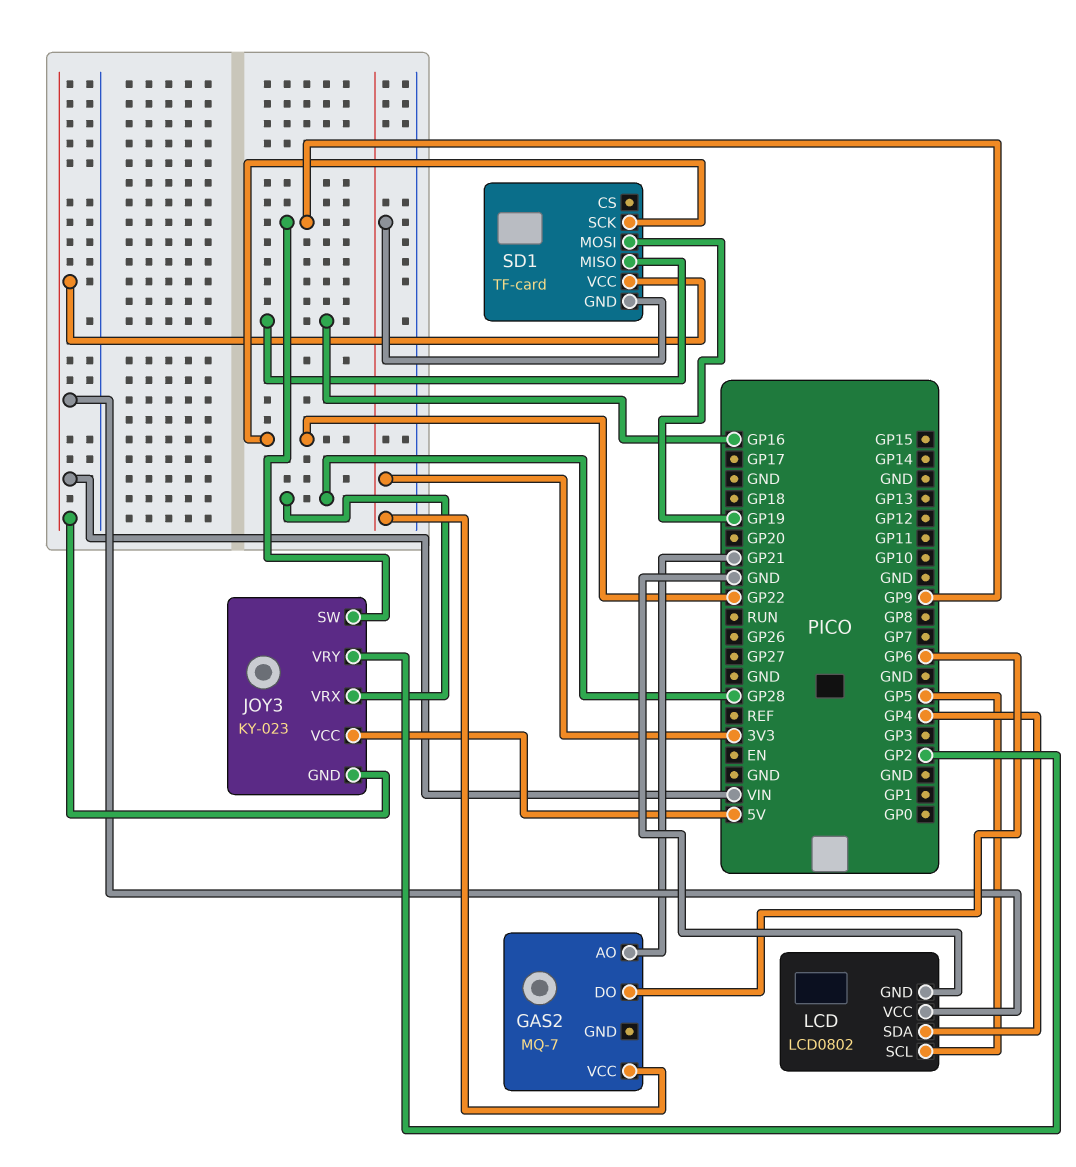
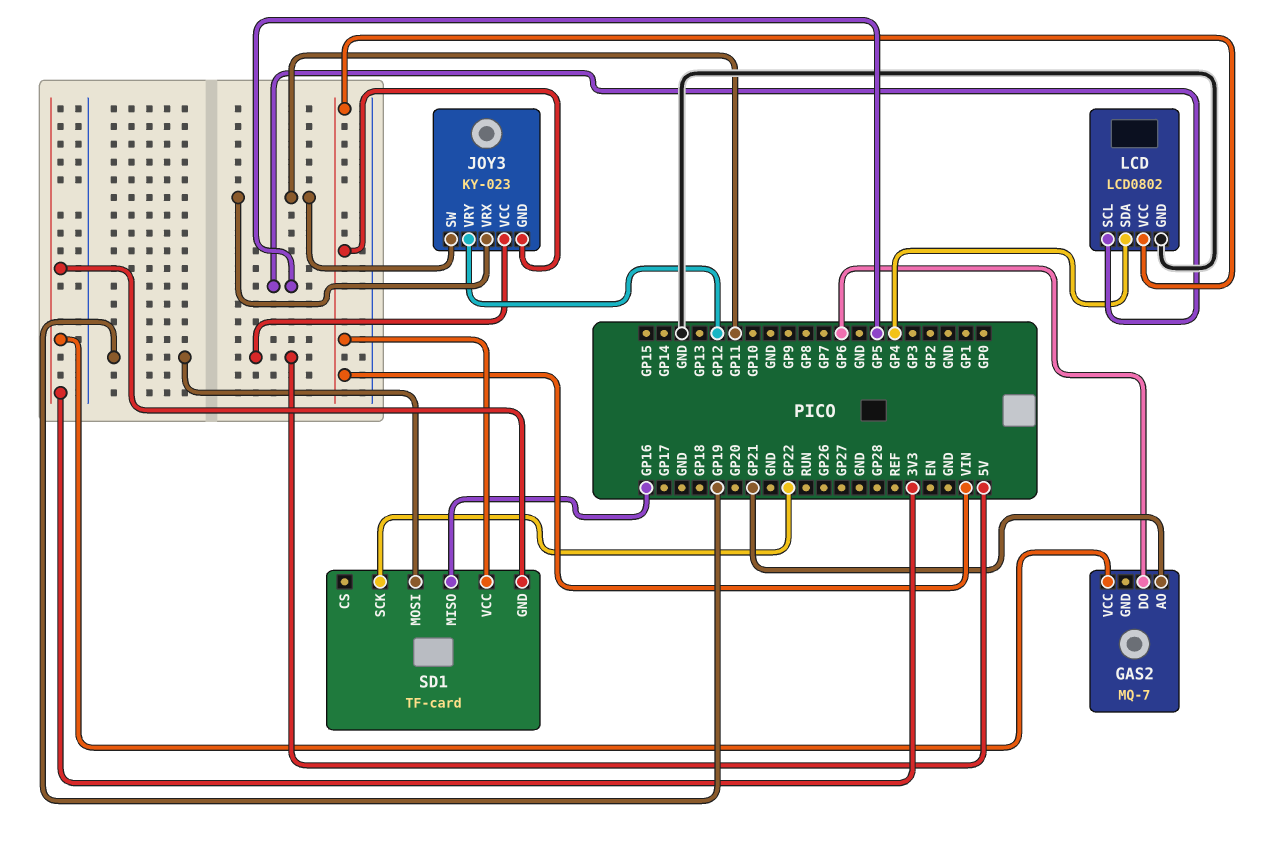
JOY3 pin SW: GP9 -> GP11
JOY3 pin VRX: GP28 -> GP11
JOY3 pin VRY: GP2 -> GP12

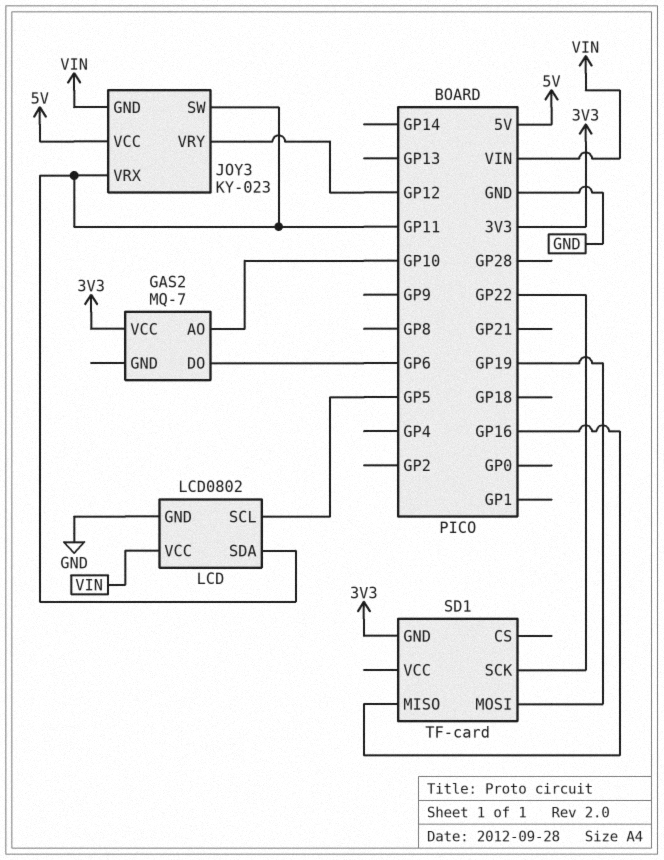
GAS2 pin AO: GP21 -> GP10
LCD pin SDA: GP4 -> GP11
SD1 pin VCC: VIN -> none

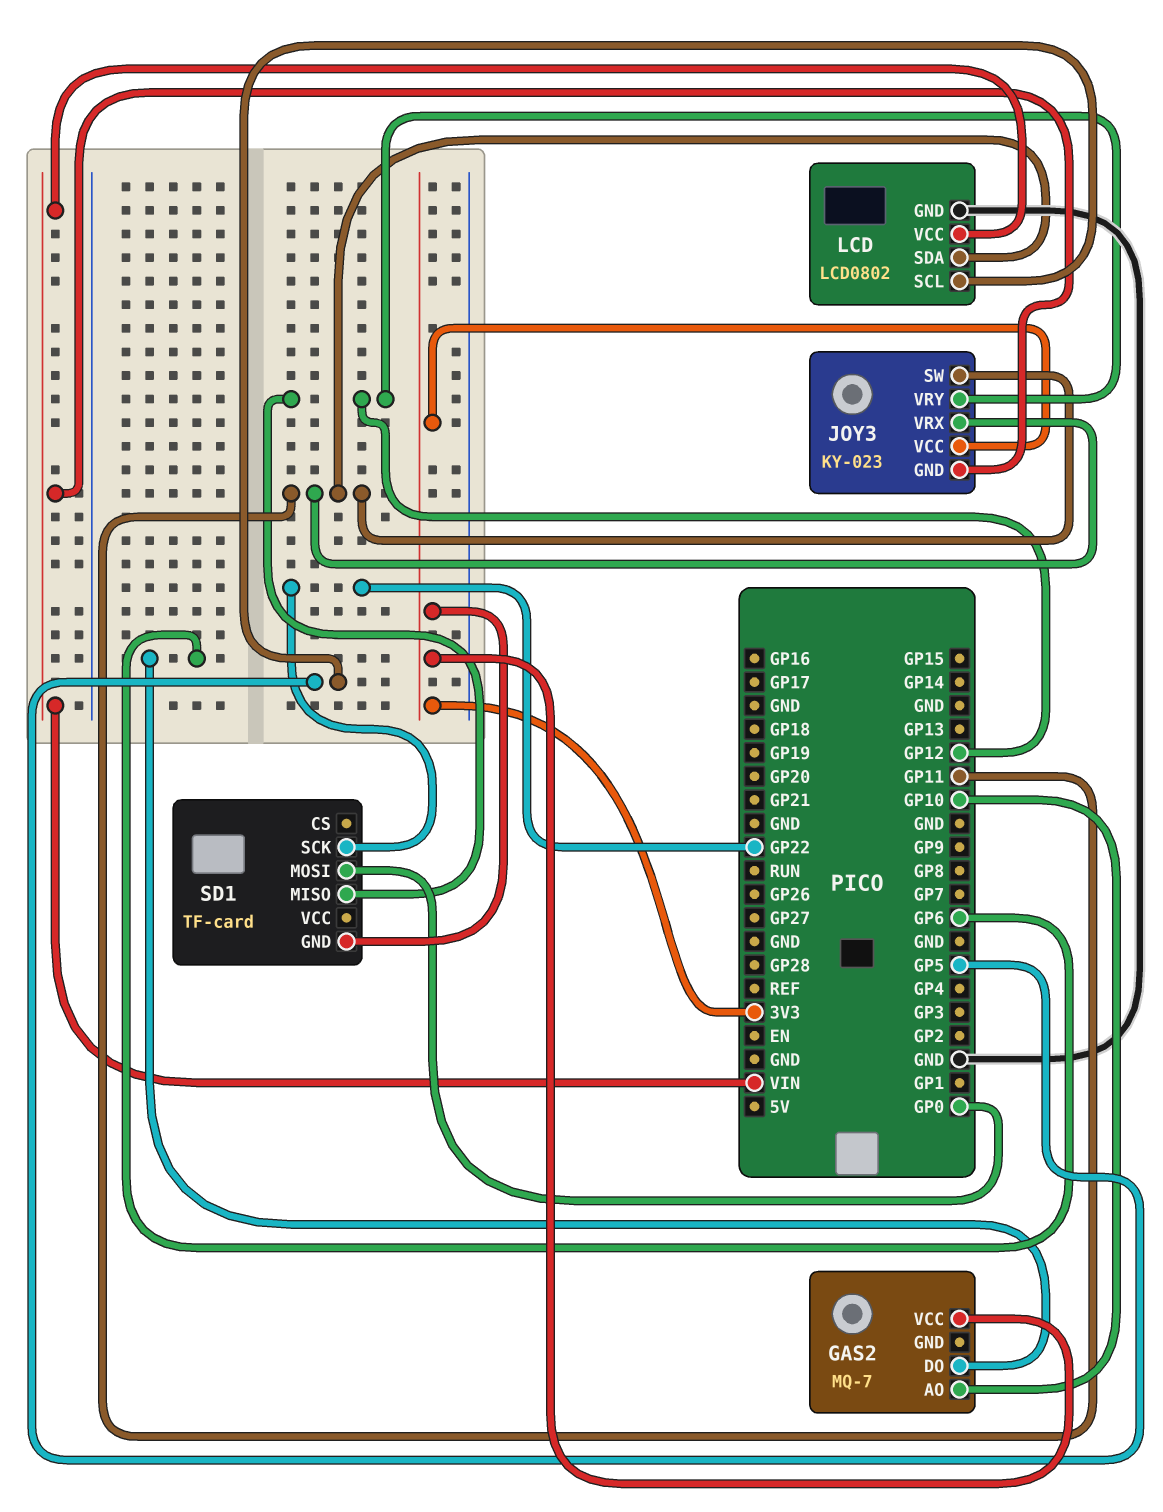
JOY3 pin VCC: 5V -> 3V3
SD1 pin MISO: GP16 -> GP12
SD1 pin MOSI: GP19 -> GP0

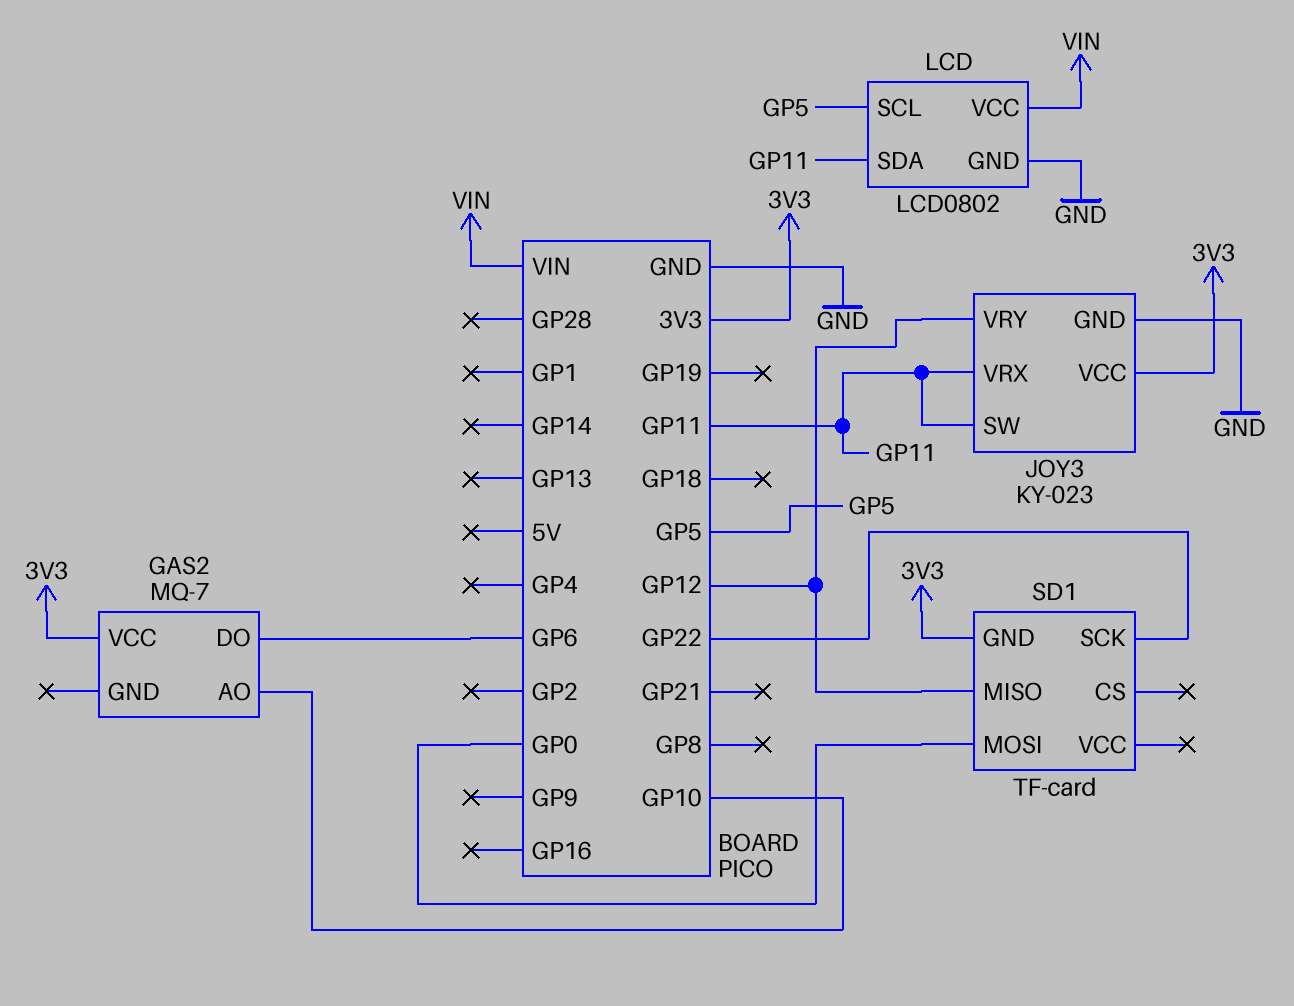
JOY3 pin GND: VIN -> GND

